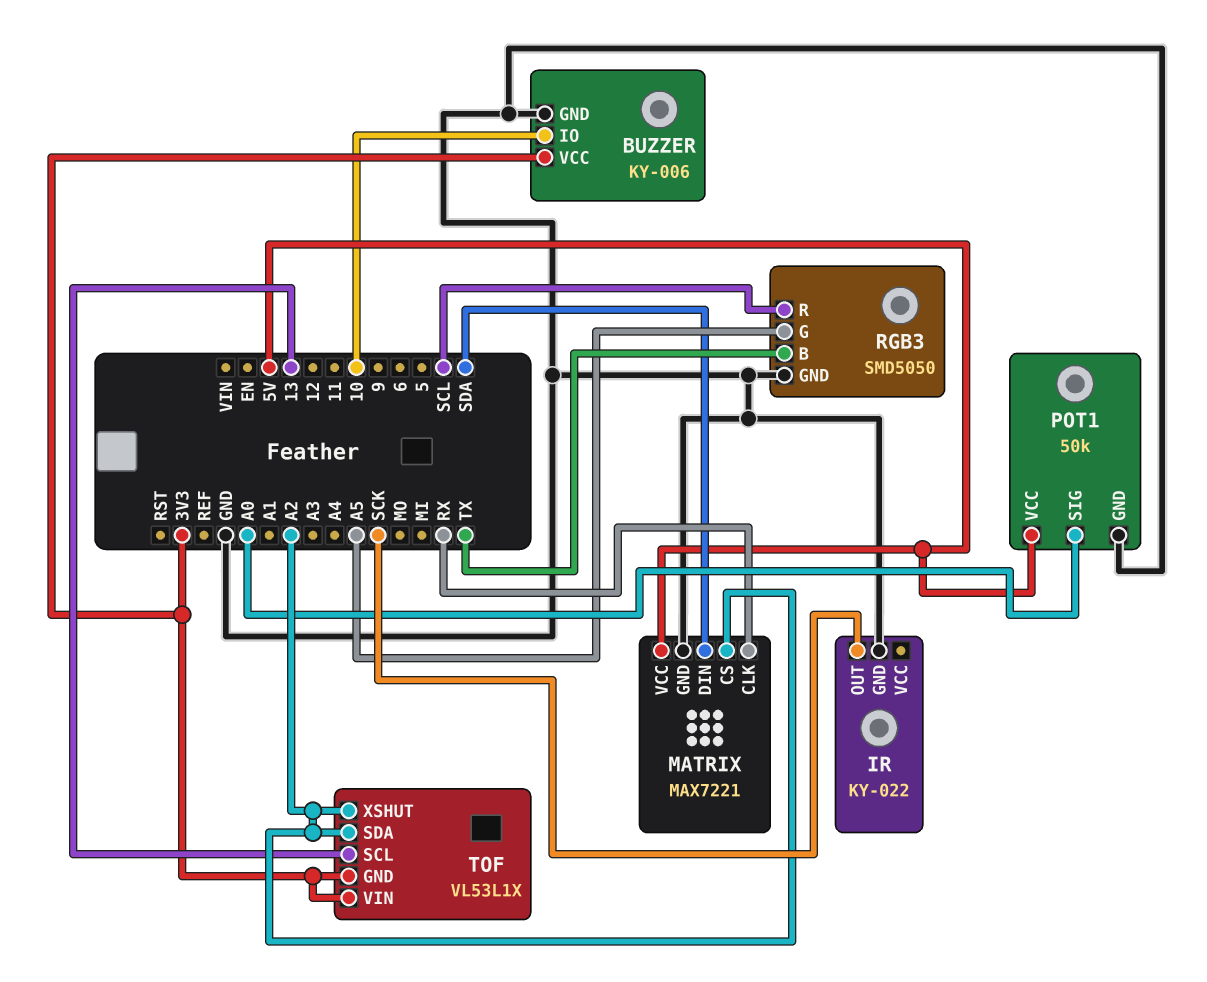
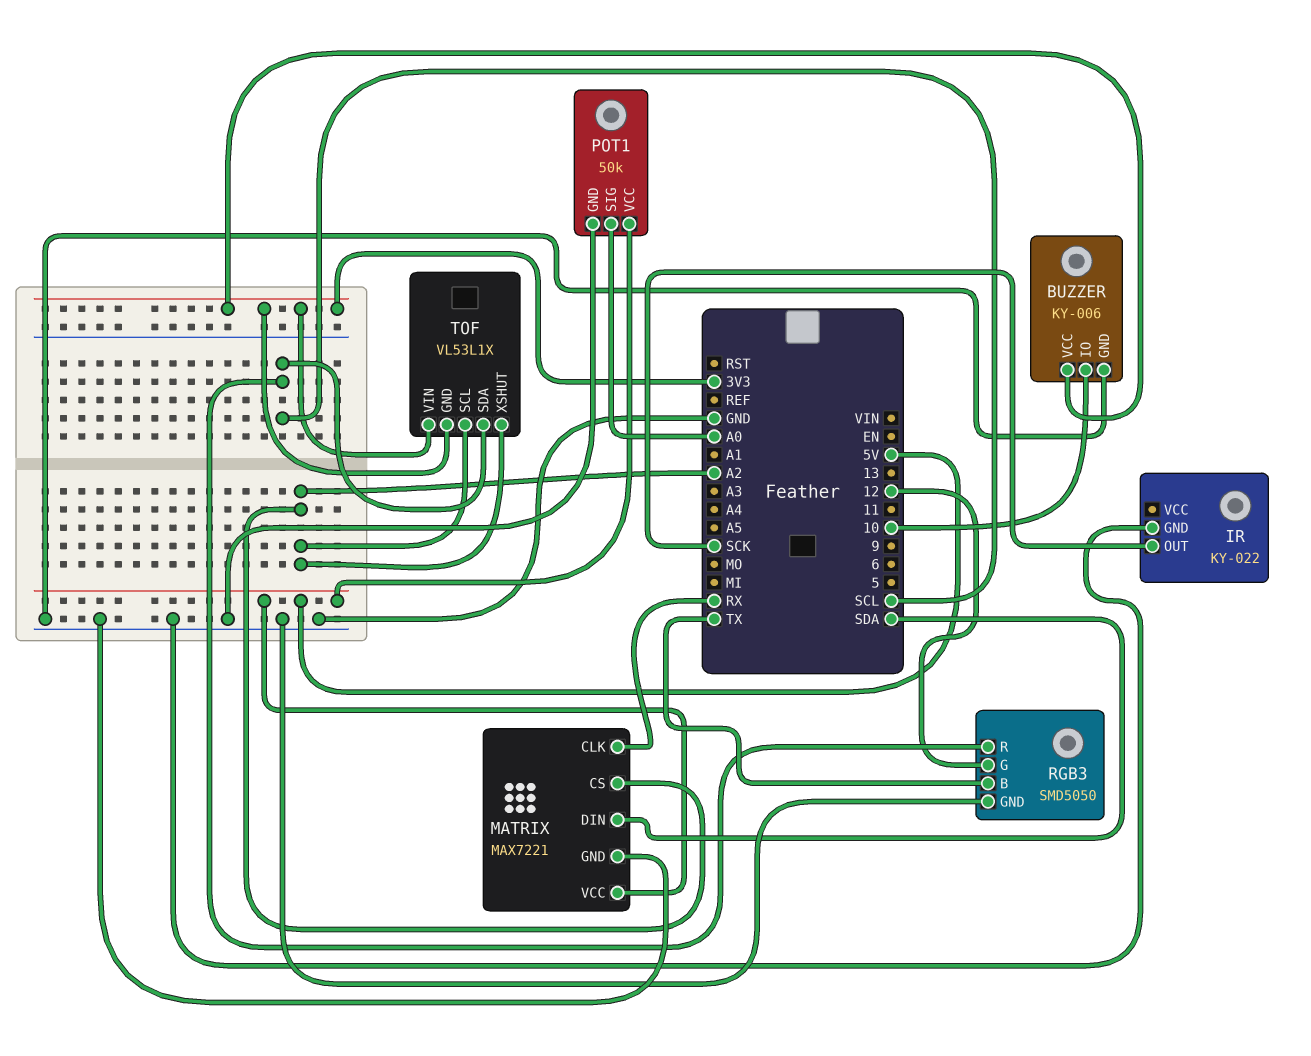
RGB3 pin G: A5 -> 12
TOF pin SCL: 13 -> A2
TOF pin SDA: A2 -> SCL

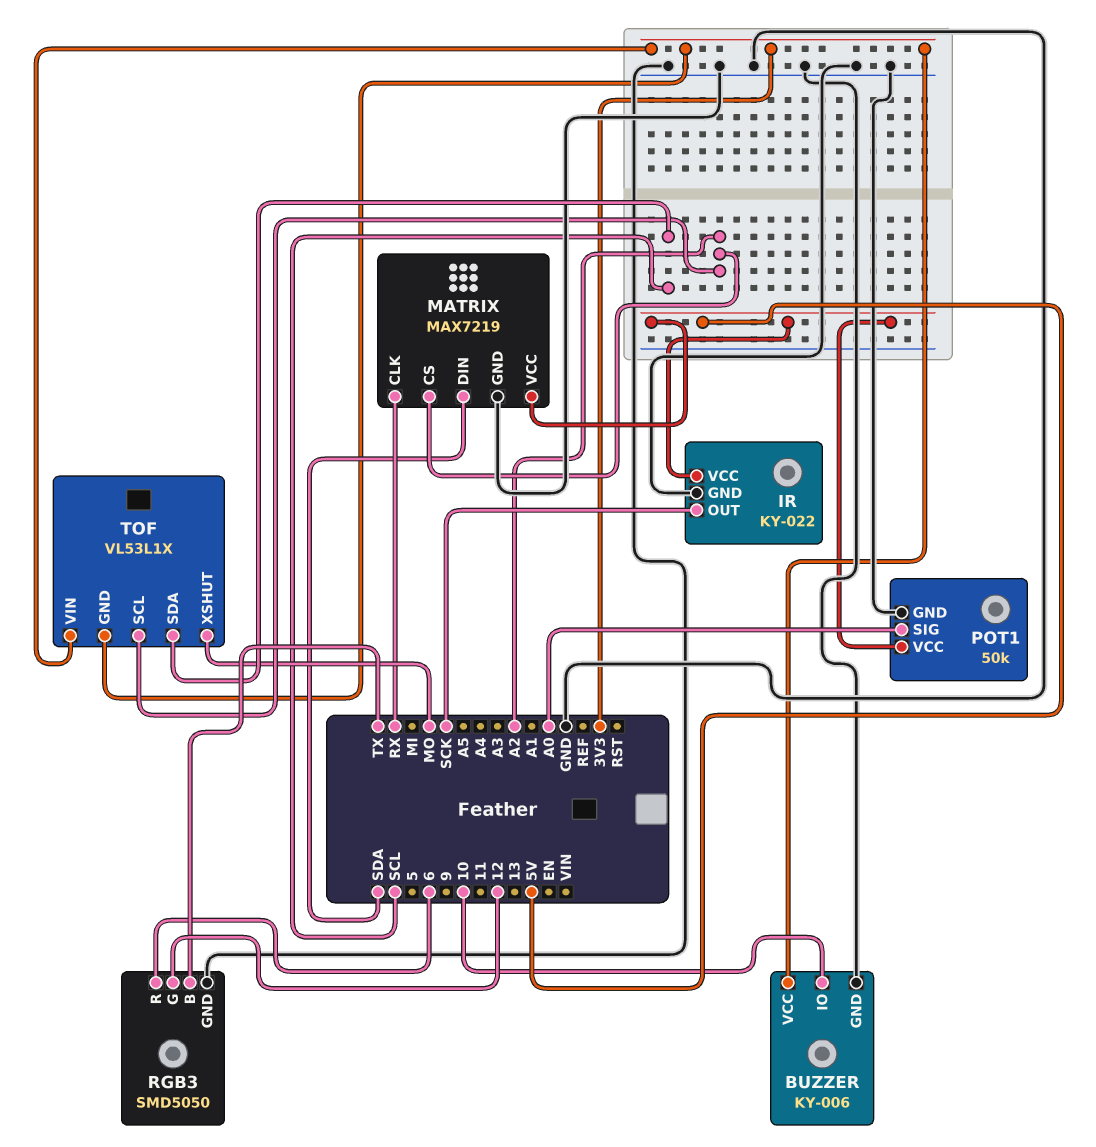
IR pin VCC: none -> 5V
MATRIX: MAX7221 -> MAX7219
RGB3 pin R: SCL -> 6
TOF pin XSHUT: A2 -> MO

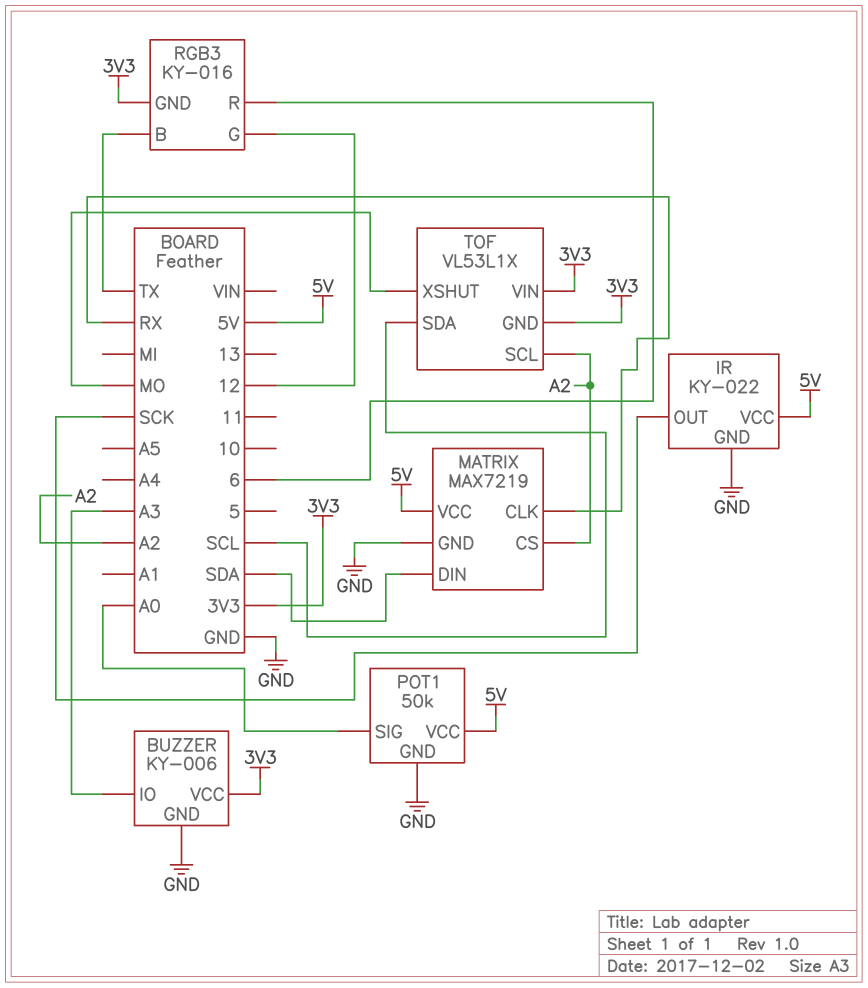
BUZZER pin IO: 10 -> A3
RGB3: SMD5050 -> KY-016
RGB3 pin GND: GND -> 3V3

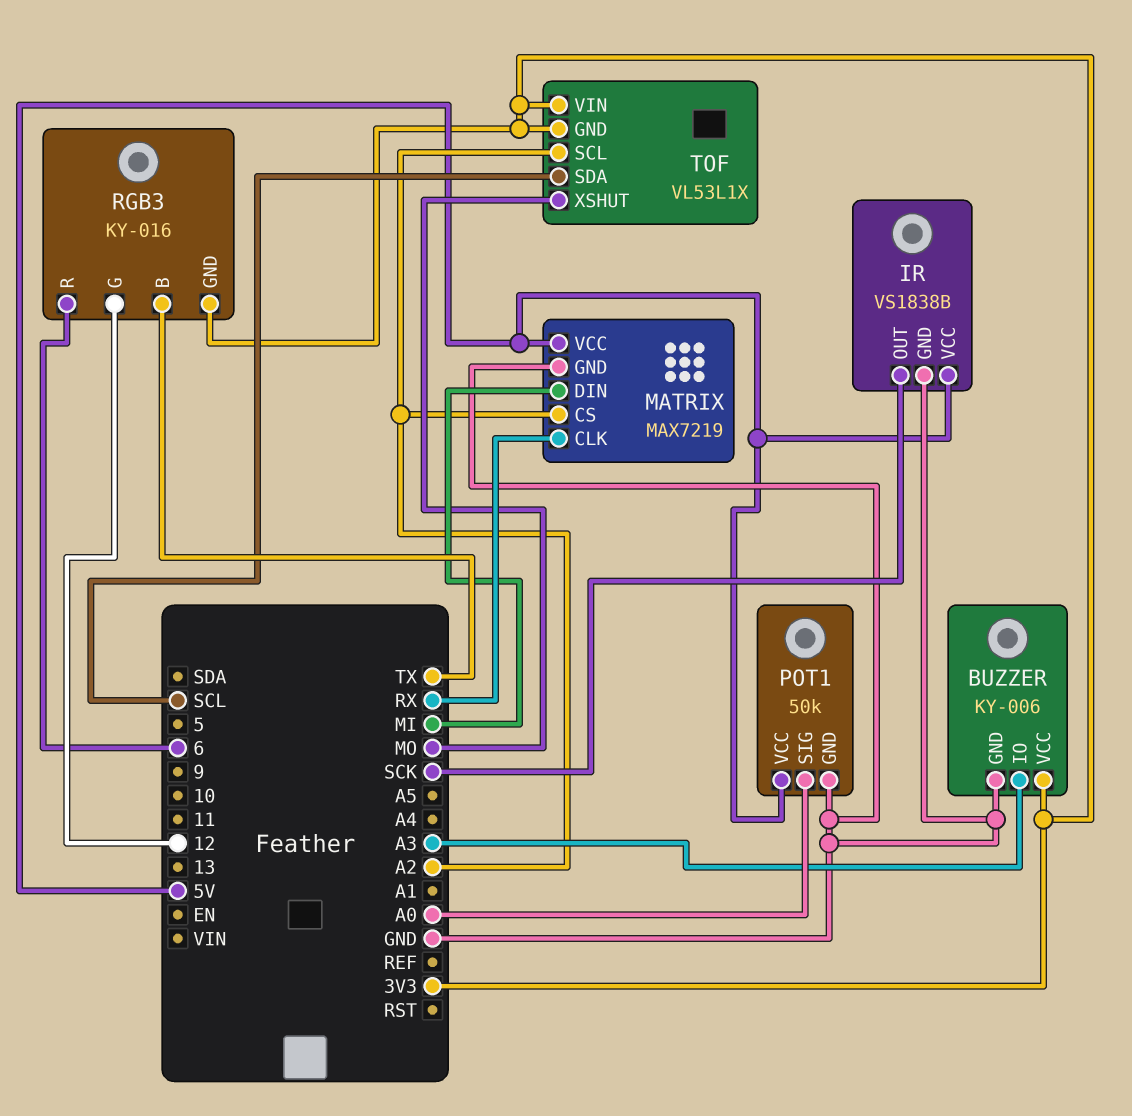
IR: KY-022 -> VS1838B
MATRIX pin DIN: SDA -> MI

